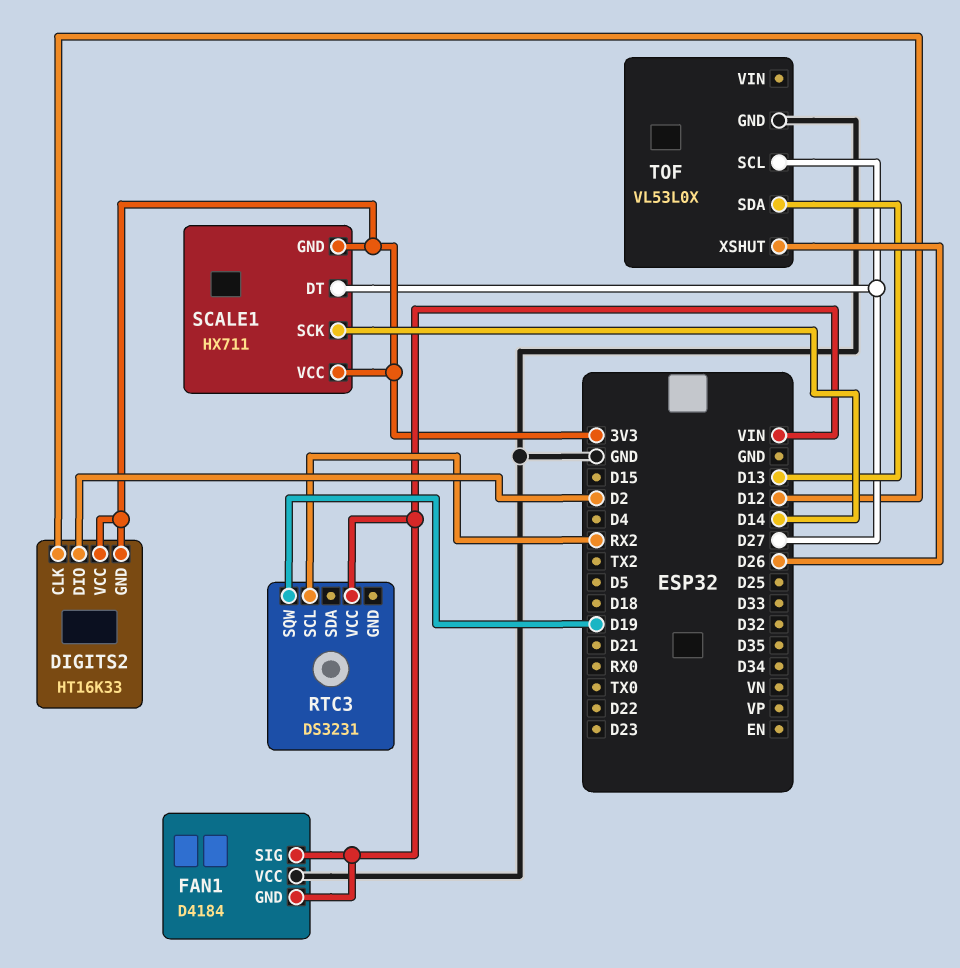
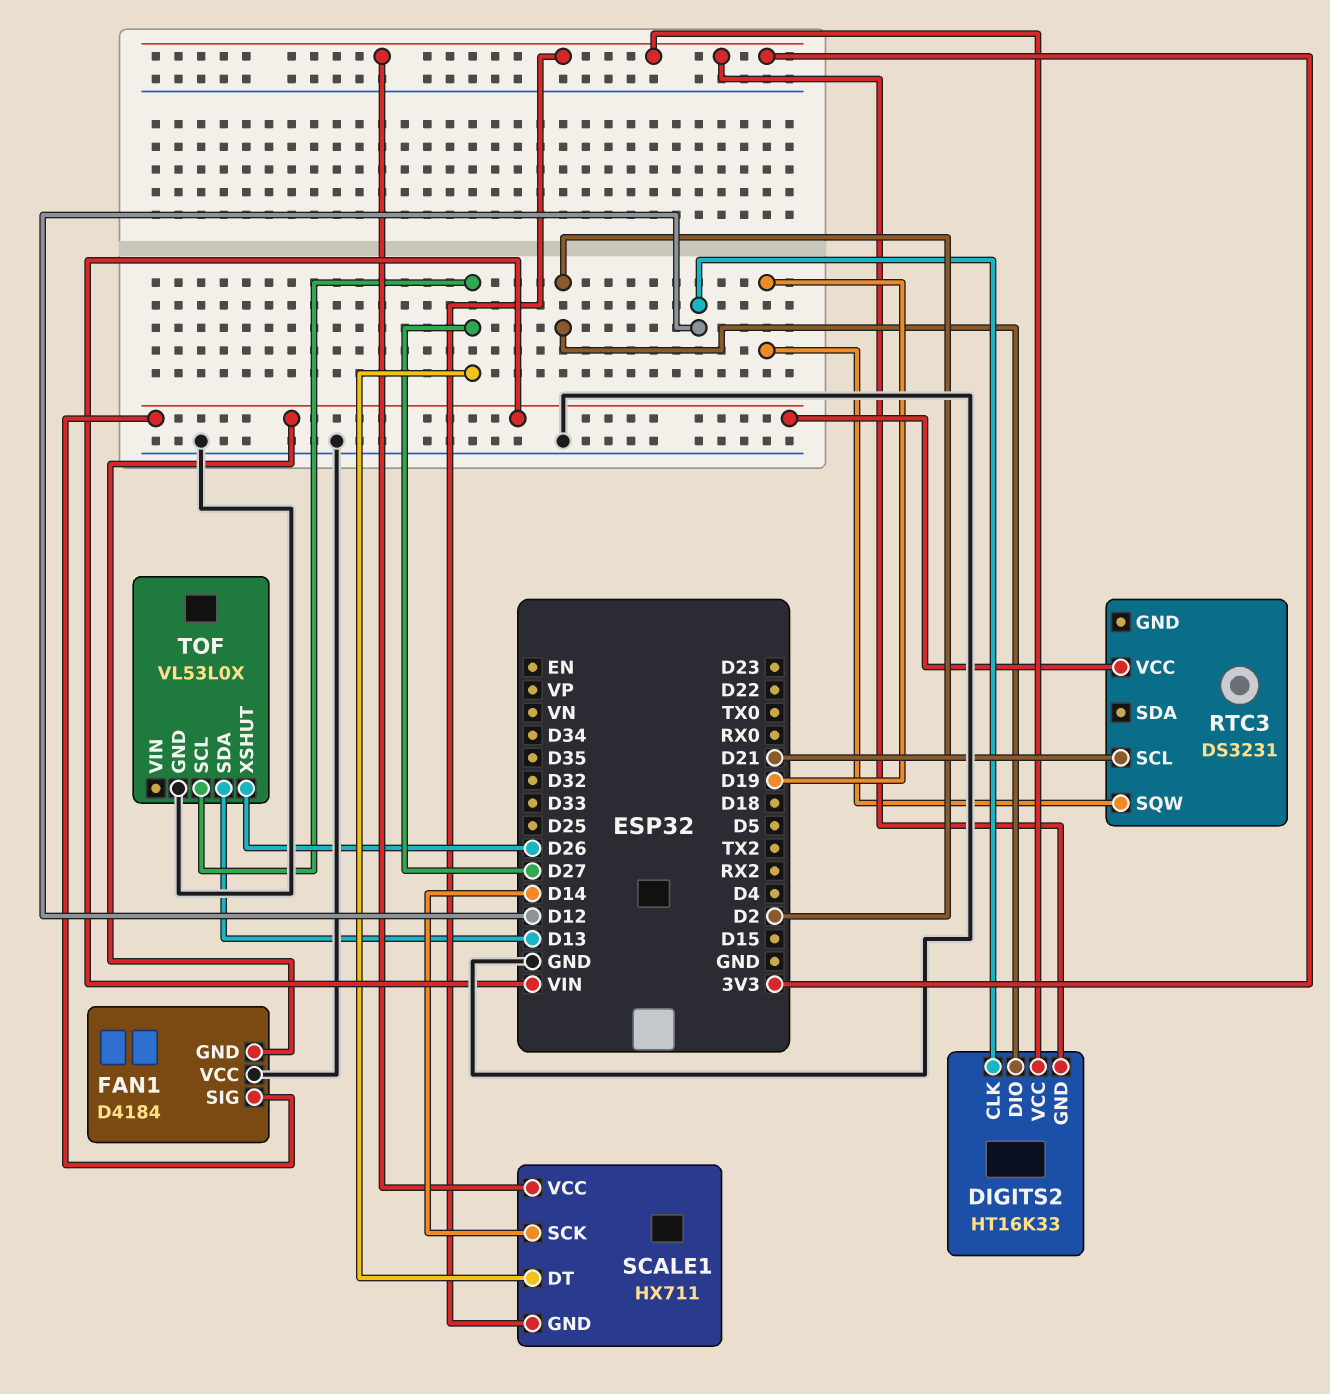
RTC3 pin SCL: RX2 -> D21

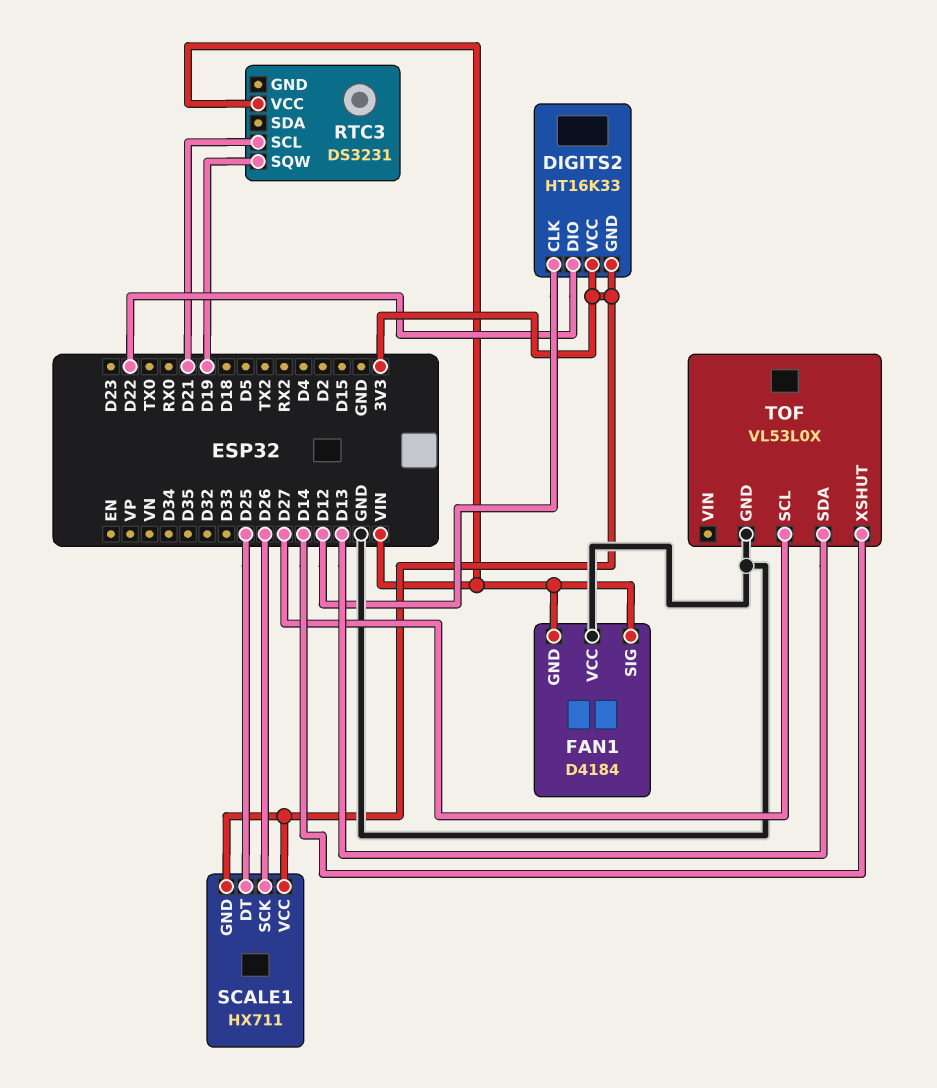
DIGITS2 pin DIO: D2 -> D22
SCALE1 pin DT: D27 -> D25
SCALE1 pin SCK: D14 -> D26
TOF pin XSHUT: D26 -> D14

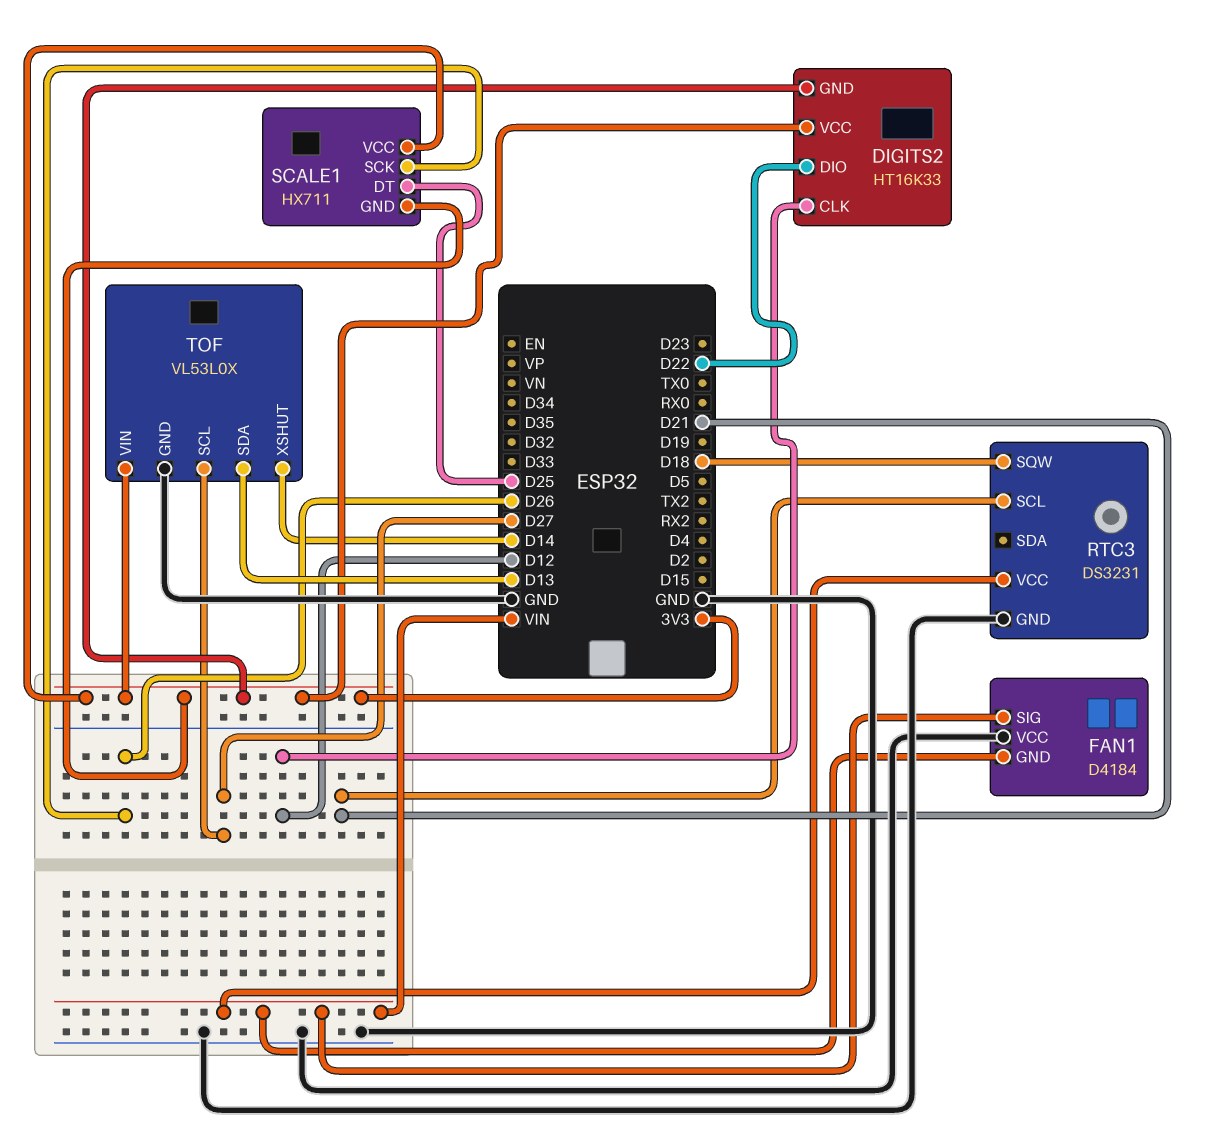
RTC3 pin GND: none -> GND
RTC3 pin SQW: D19 -> D18
TOF pin VIN: none -> 3V3

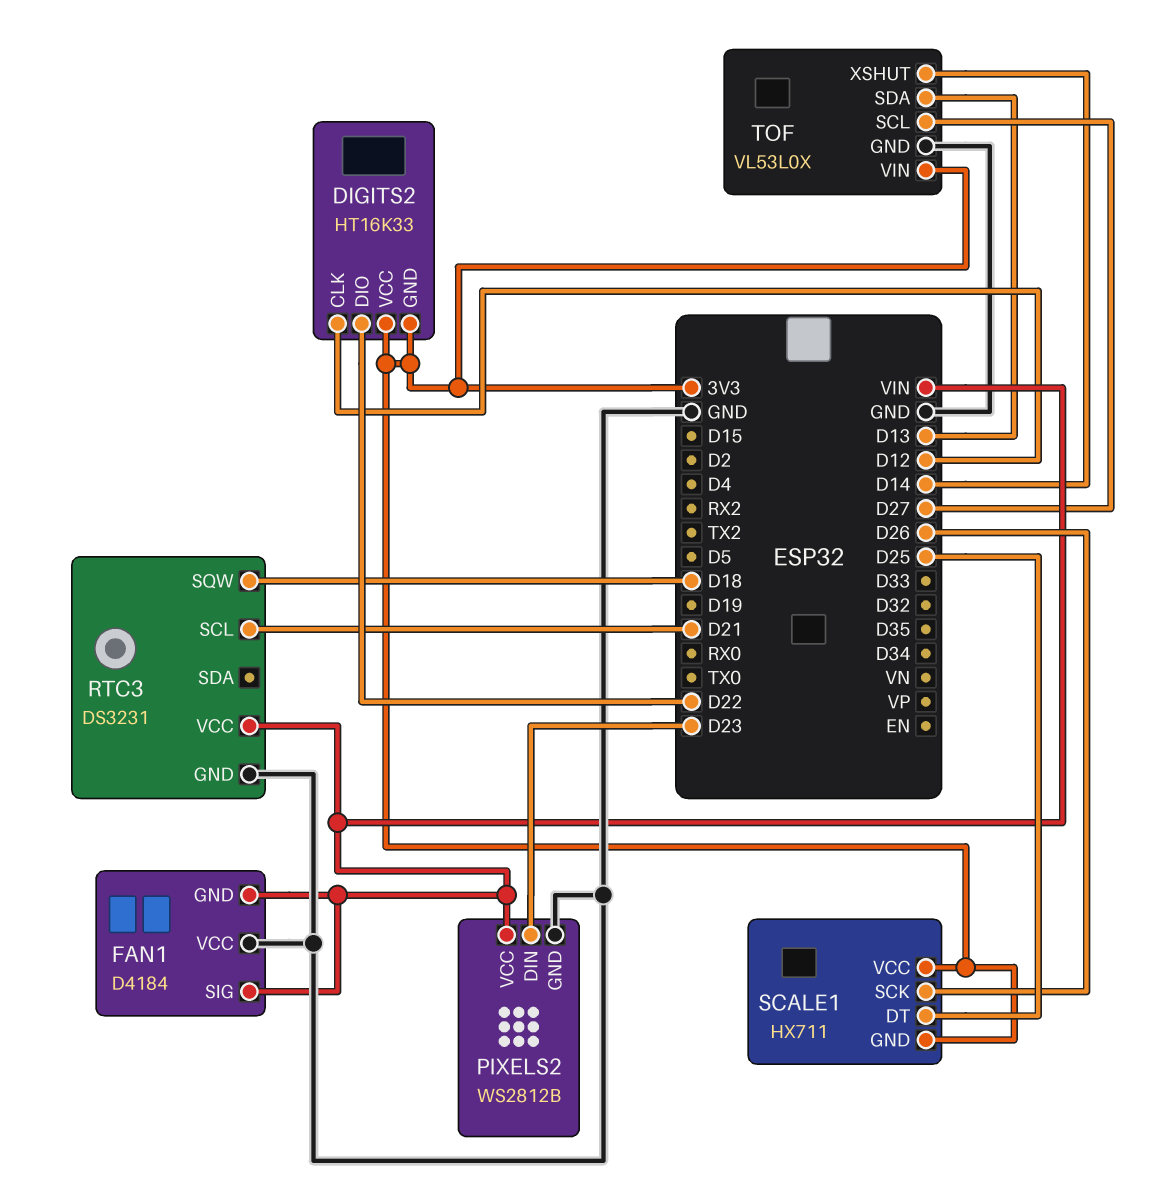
PIXELS2: none -> WS2812B
PIXELS2 pin DIN: none -> D23
PIXELS2 pin GND: none -> GND
PIXELS2 pin VCC: none -> VIN

